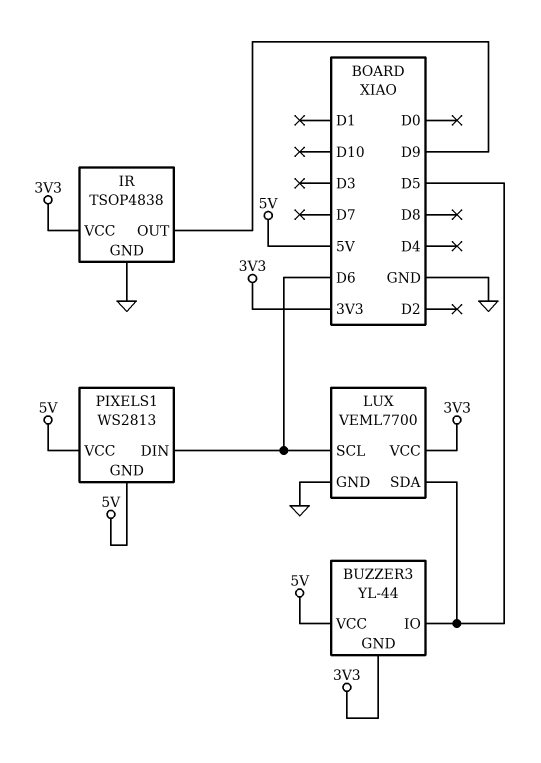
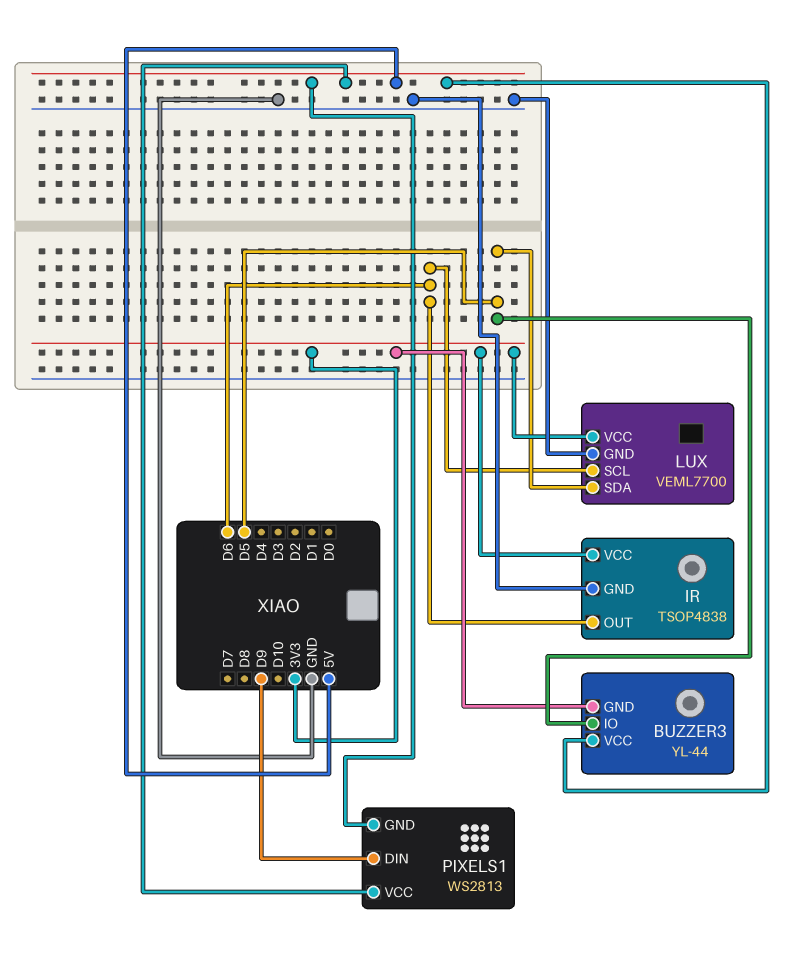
IR pin OUT: D9 -> D6
PIXELS1 pin DIN: D6 -> D9

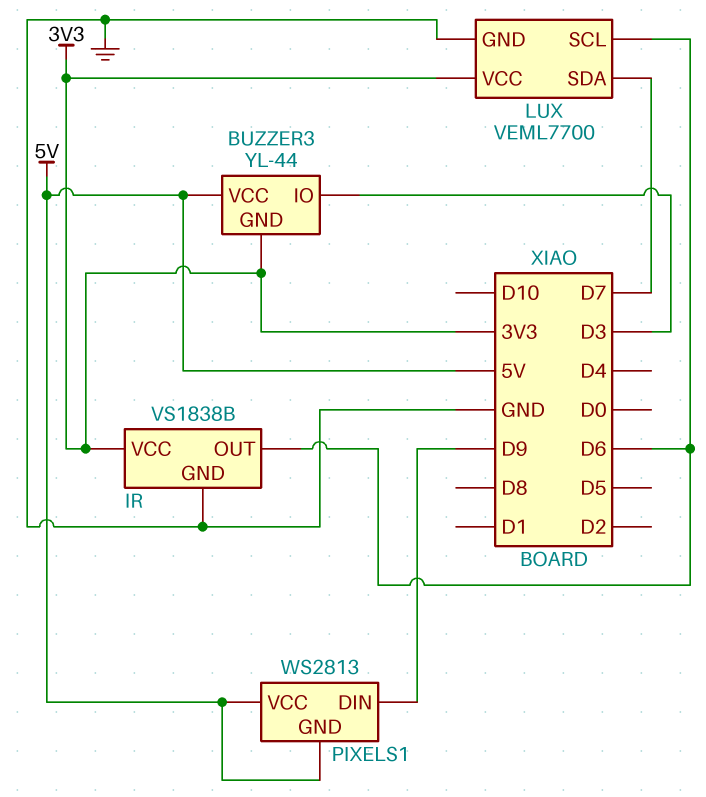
BUZZER3 pin IO: D5 -> D3
IR: TSOP4838 -> VS1838B
LUX pin SDA: D5 -> D7

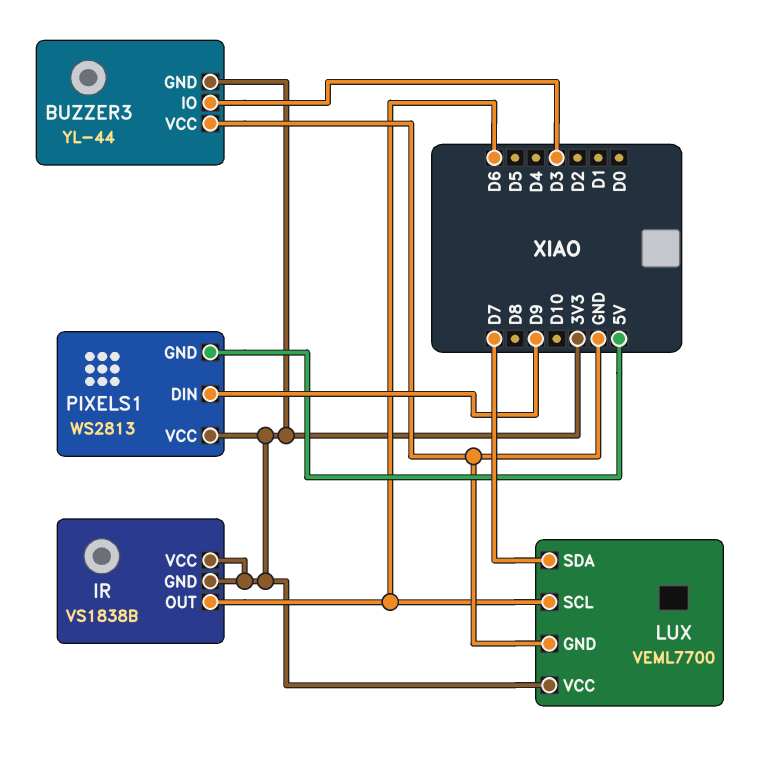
BUZZER3 pin VCC: 5V -> GND
IR pin GND: GND -> 3V3
PIXELS1 pin VCC: 5V -> 3V3

